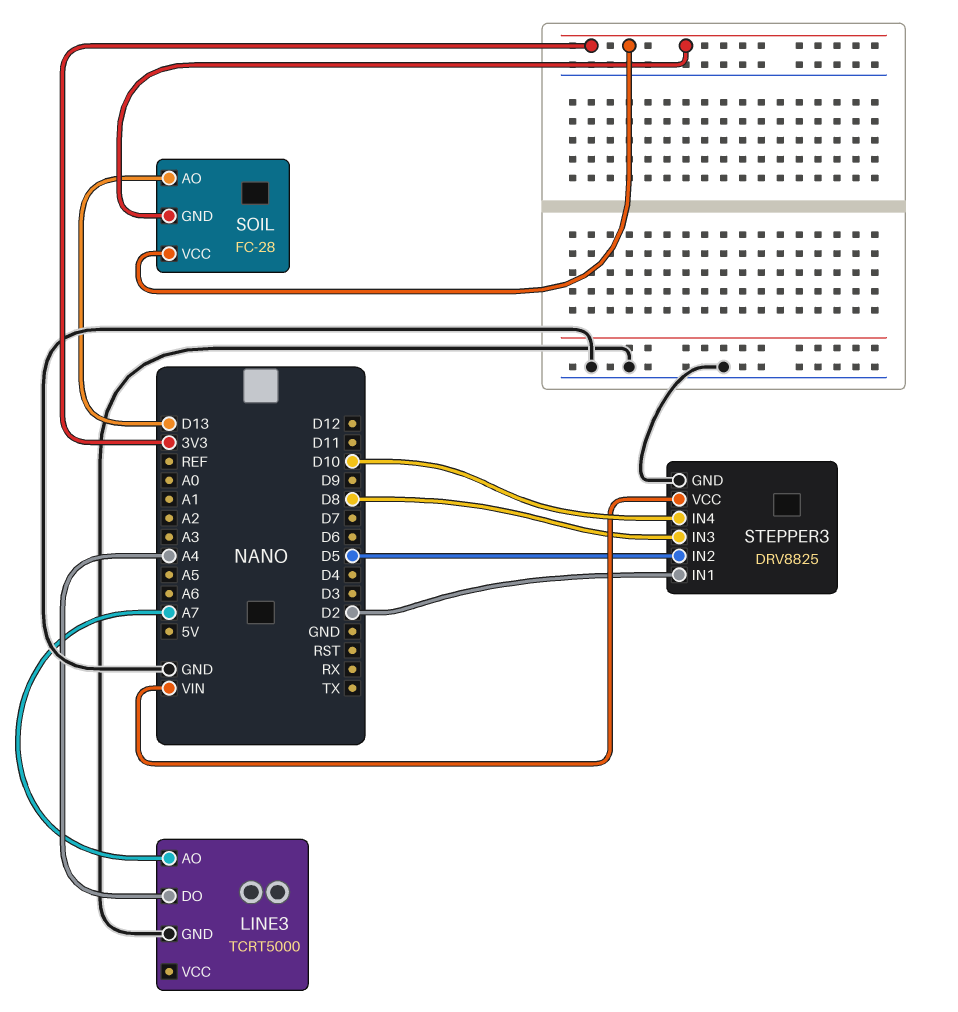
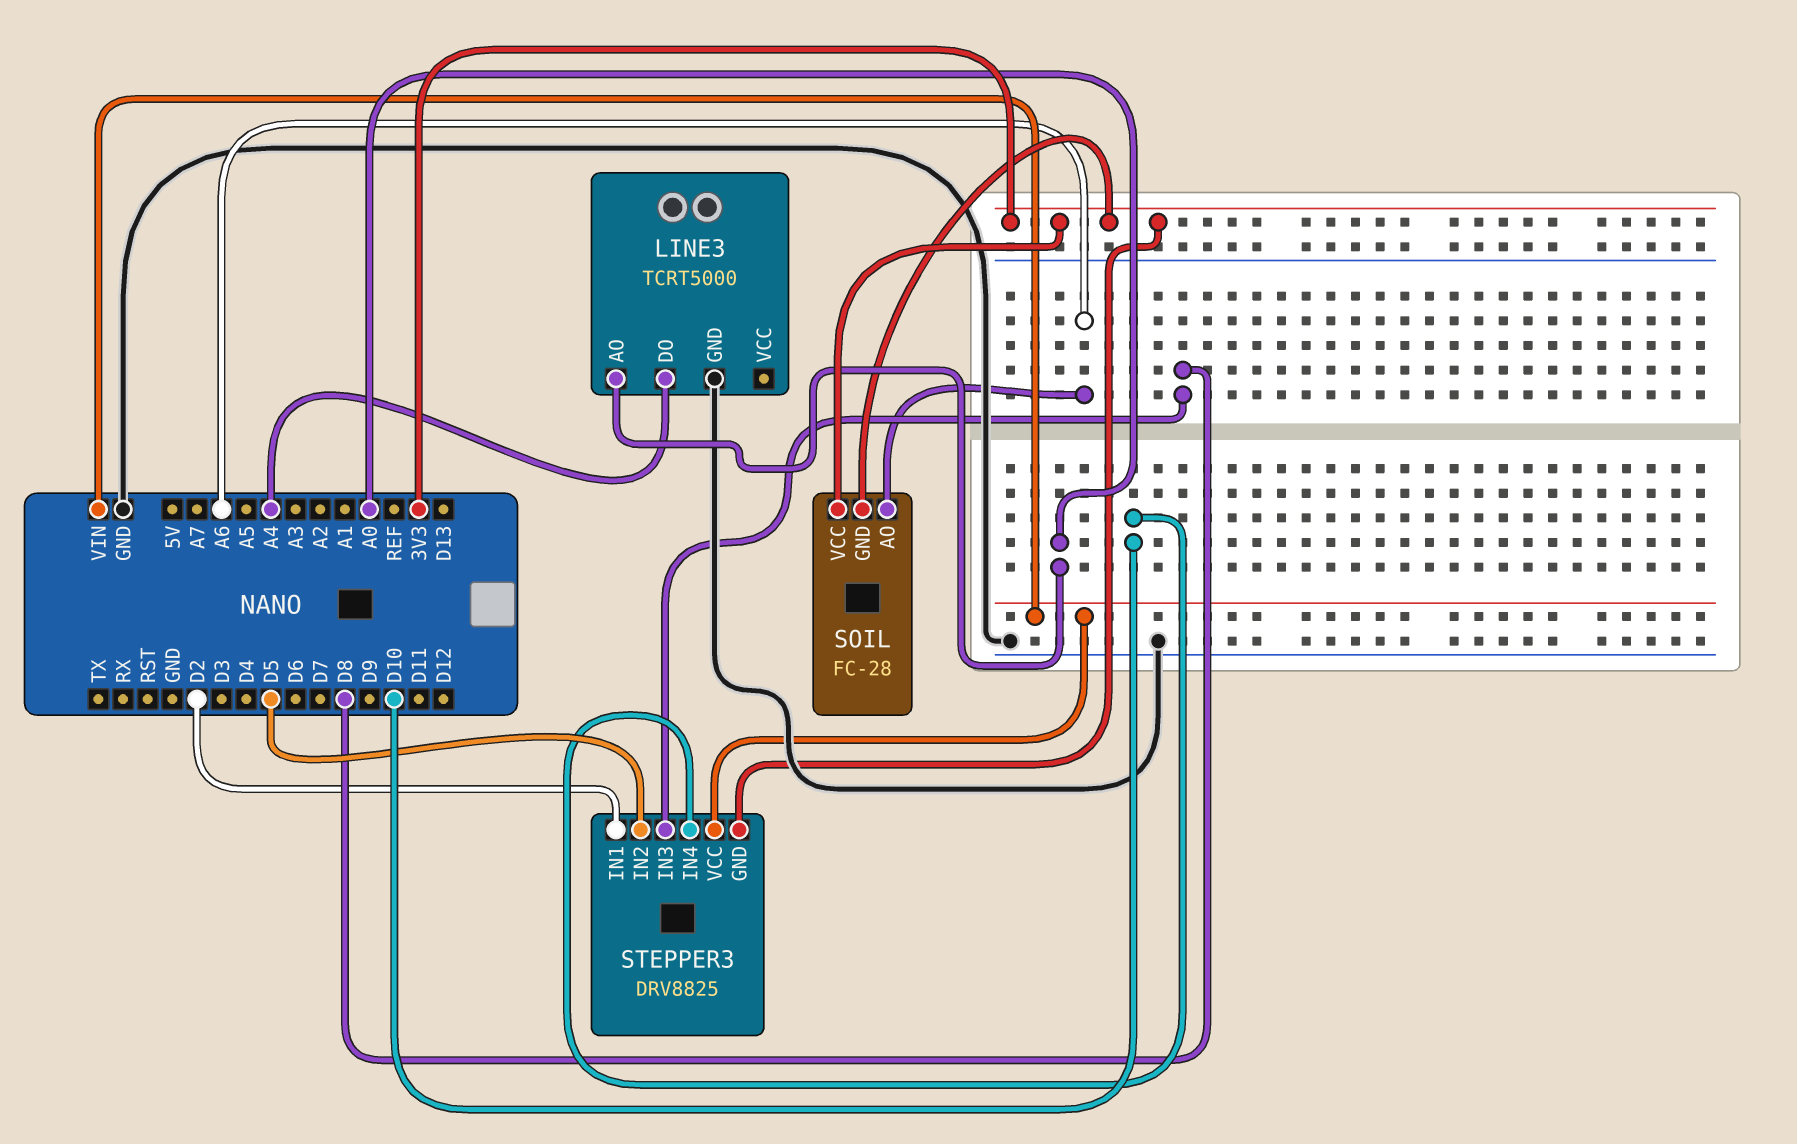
LINE3 pin AO: A7 -> A0
SOIL pin AO: D13 -> A6
STEPPER3 pin GND: GND -> 3V3

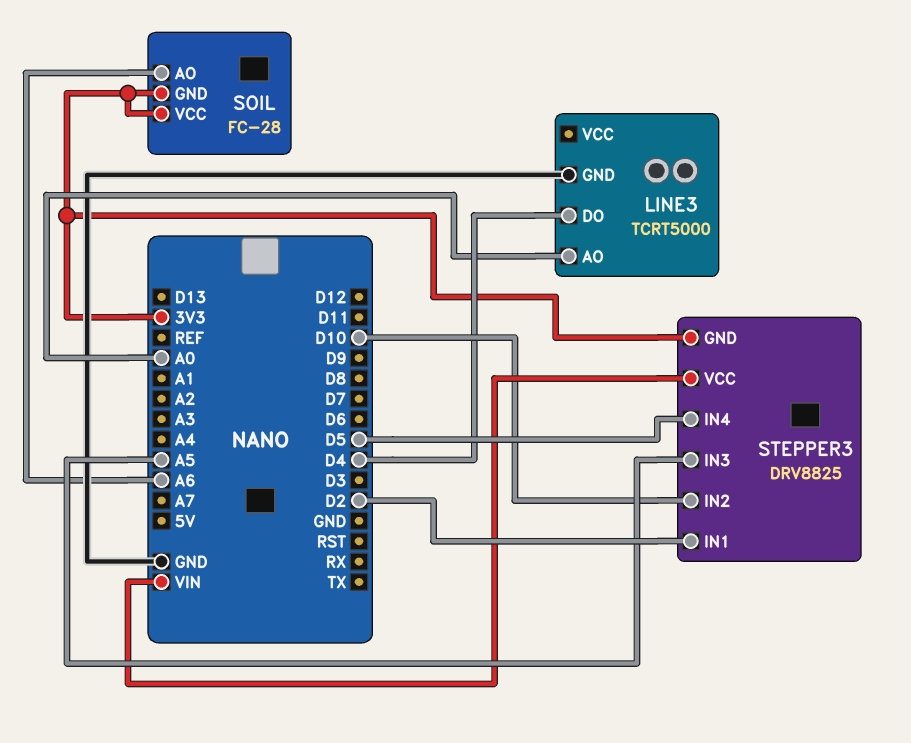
LINE3 pin DO: A4 -> D4
STEPPER3 pin IN2: D5 -> D10
STEPPER3 pin IN3: D8 -> A5
STEPPER3 pin IN4: D10 -> D5

